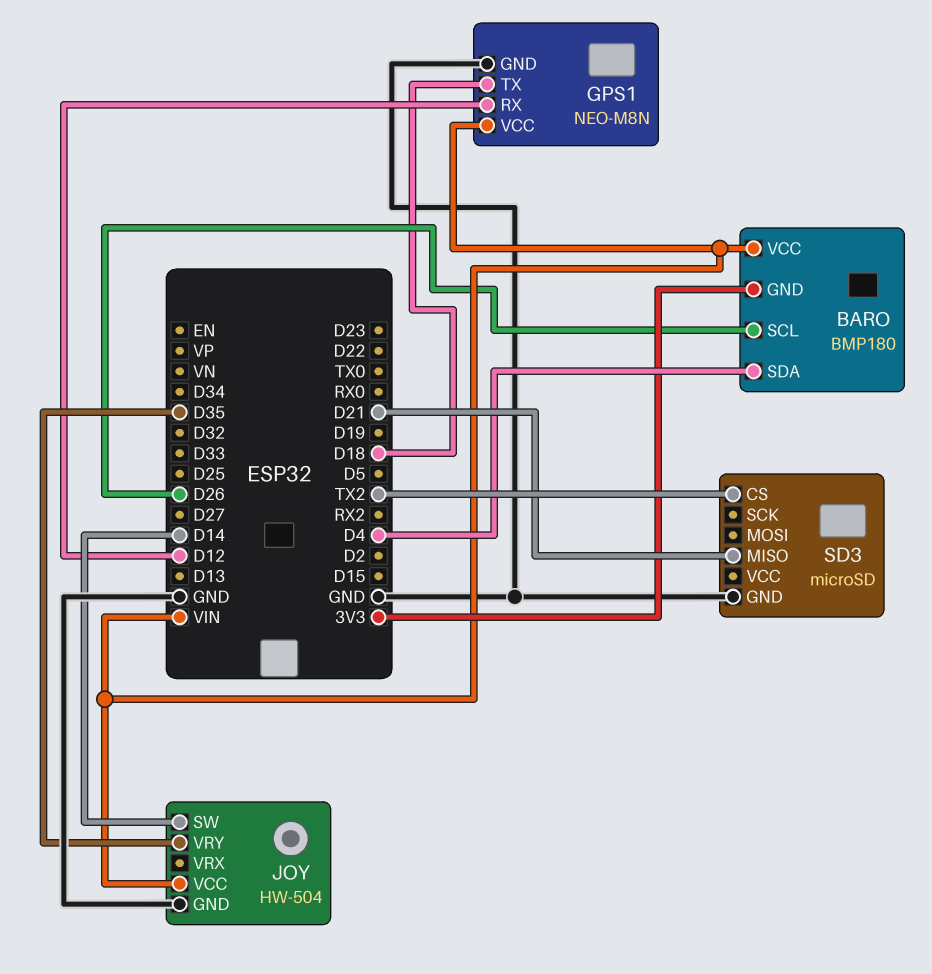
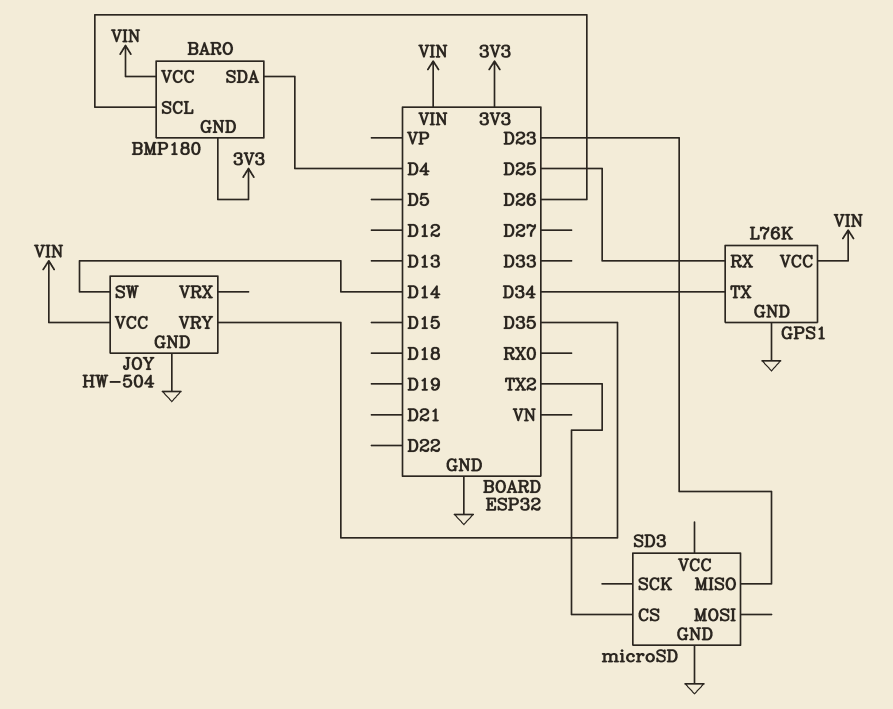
GPS1: NEO-M8N -> L76K
GPS1 pin RX: D12 -> D25
GPS1 pin TX: D18 -> D34
SD3 pin MISO: D21 -> D23

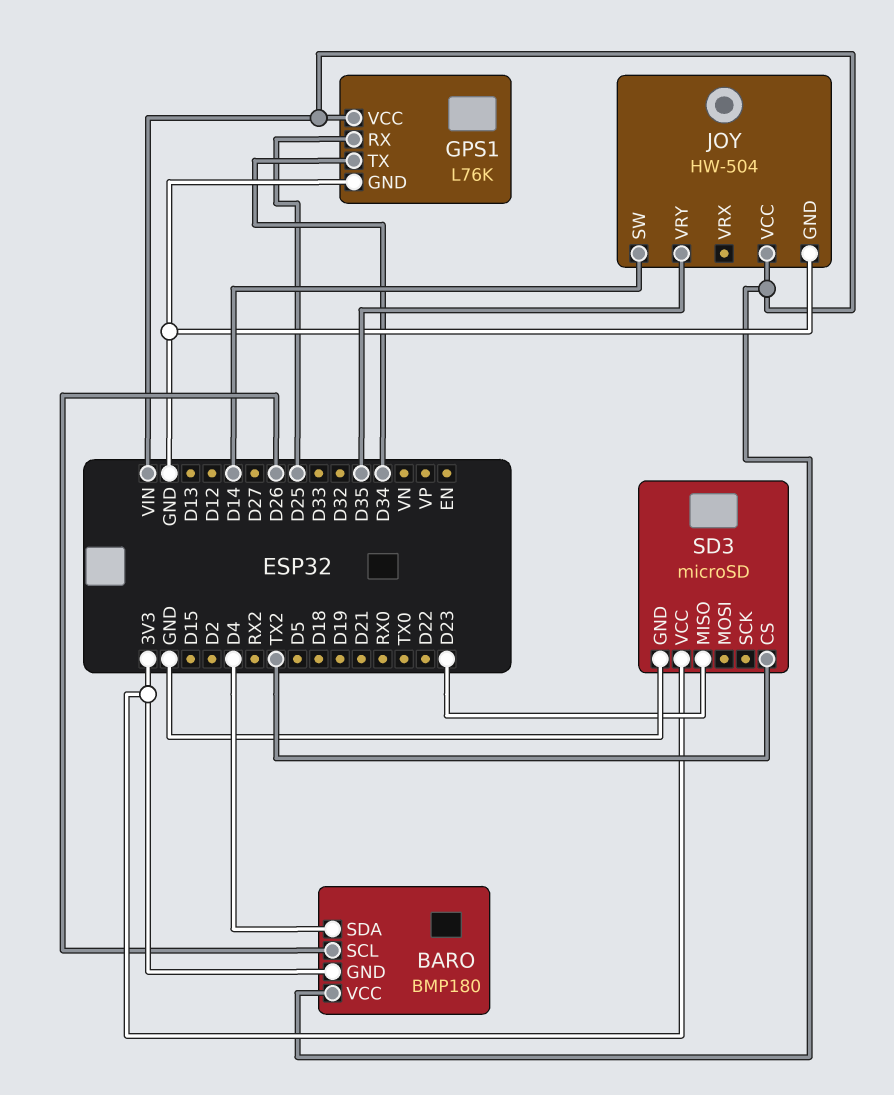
SD3 pin VCC: none -> 3V3

